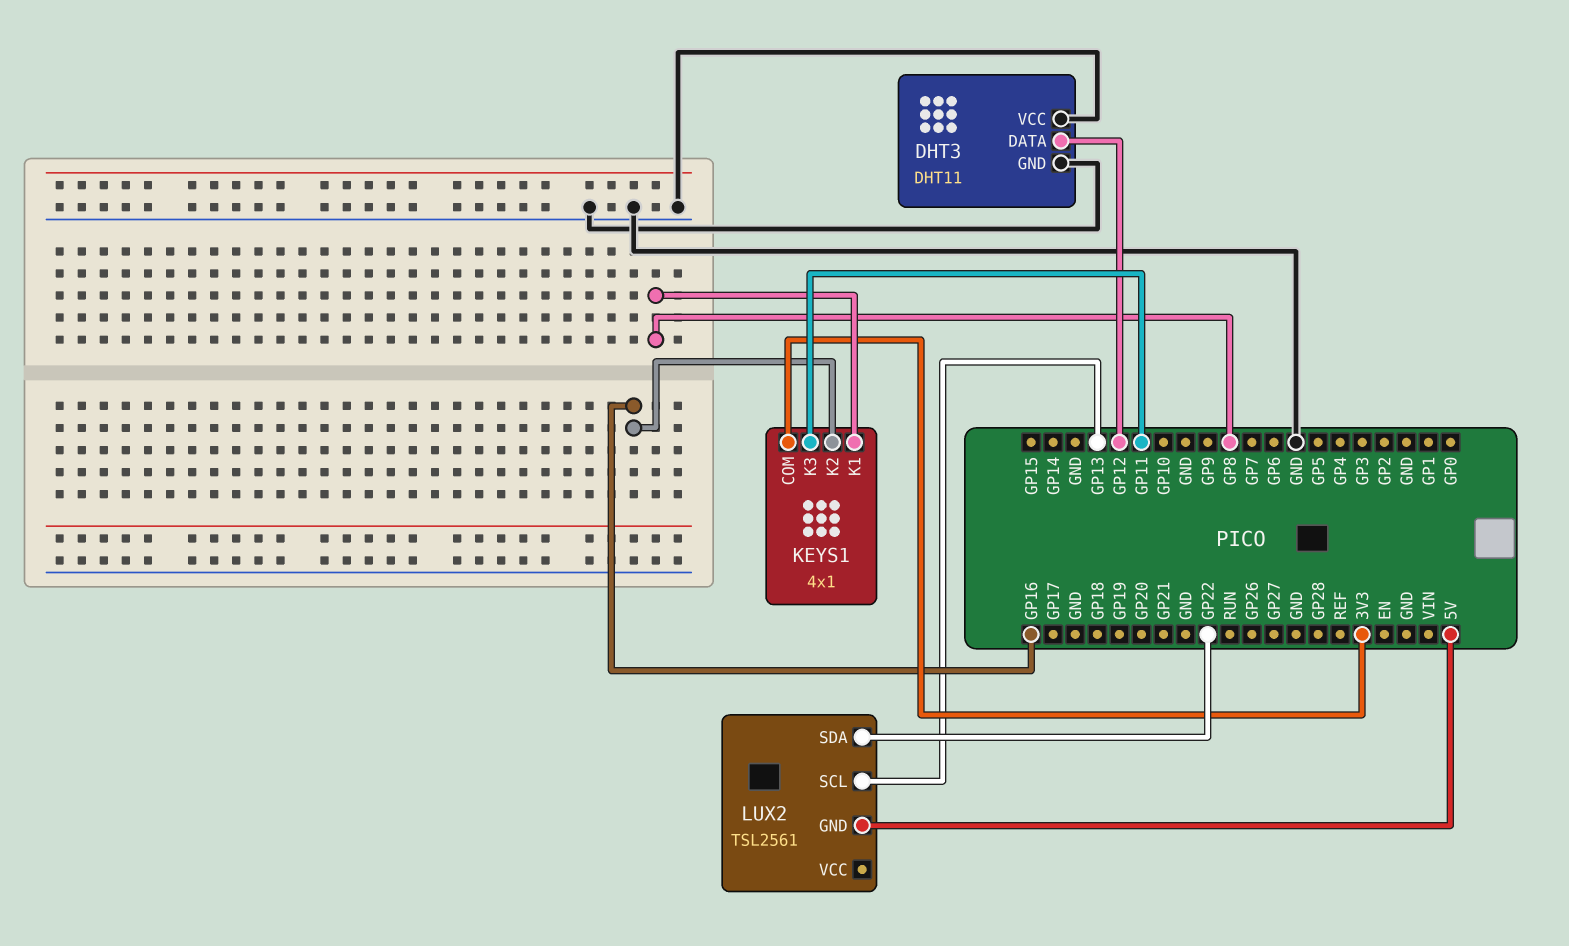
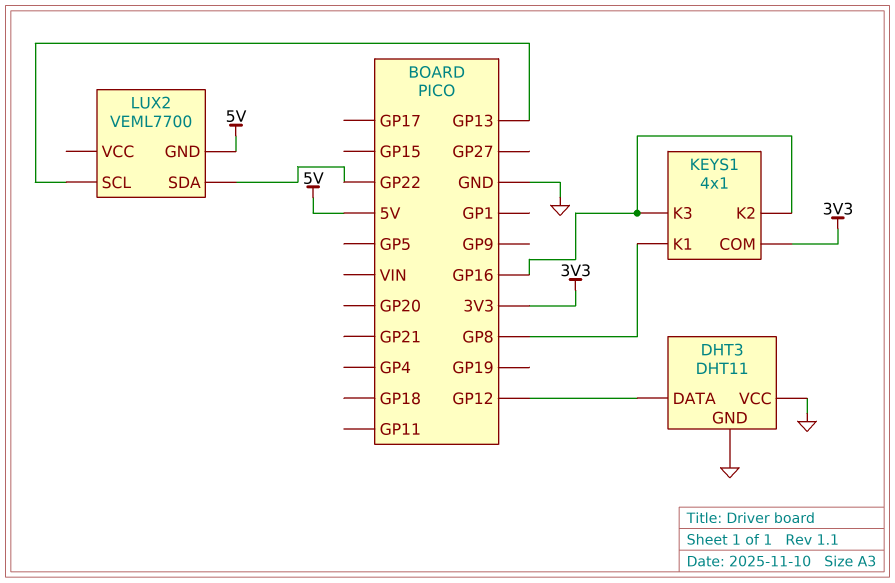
KEYS1 pin K3: GP11 -> GP16
LUX2: TSL2561 -> VEML7700

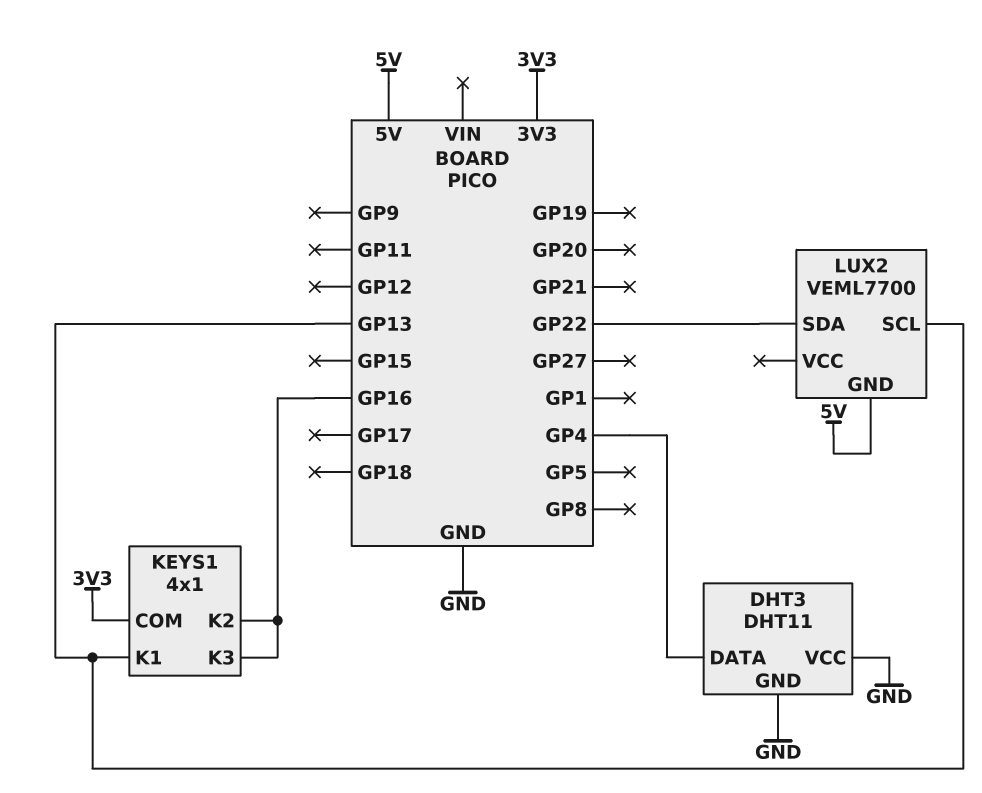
DHT3 pin DATA: GP12 -> GP4
KEYS1 pin K1: GP8 -> GP13

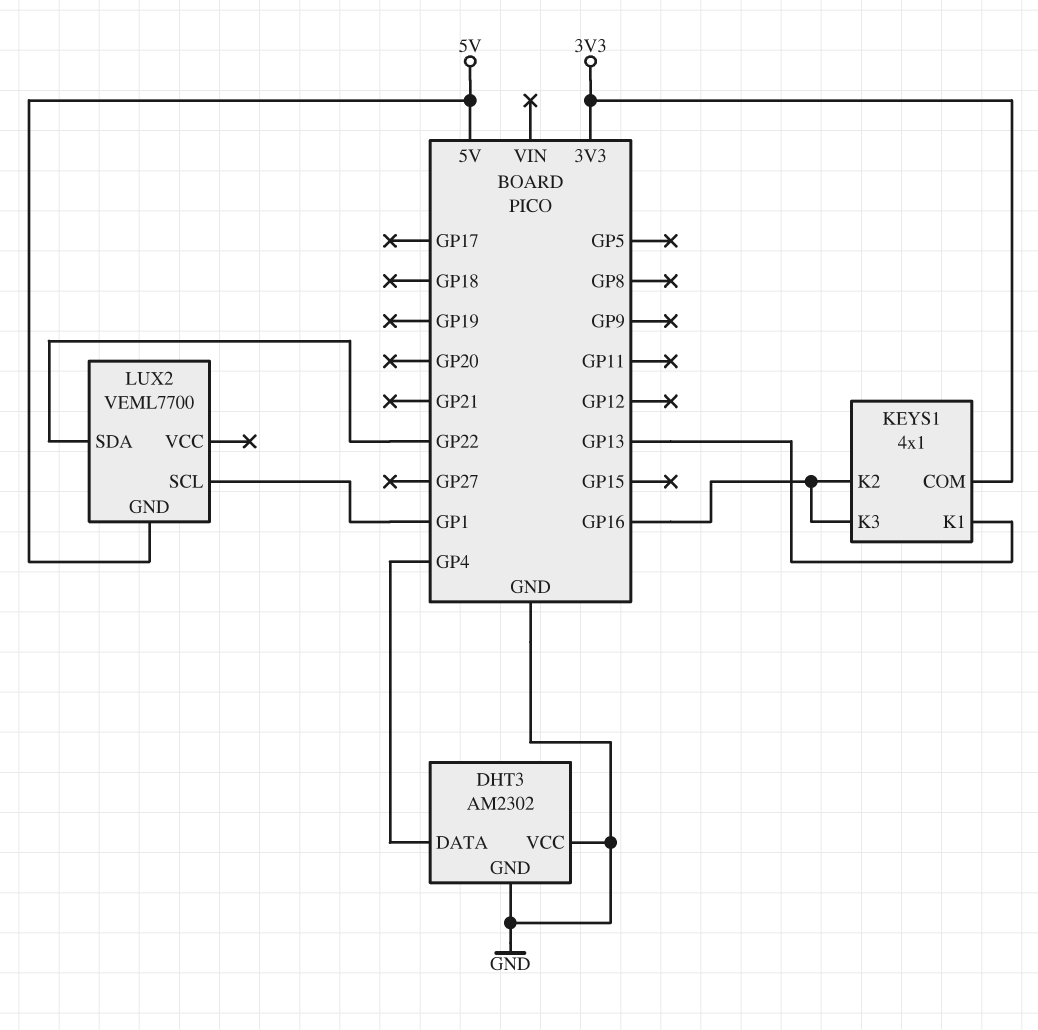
DHT3: DHT11 -> AM2302
LUX2 pin SCL: GP13 -> GP1

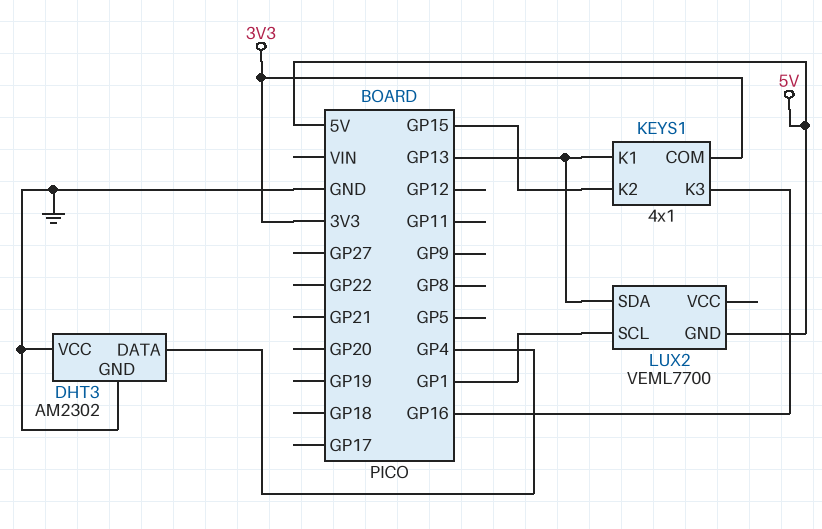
KEYS1 pin K2: GP16 -> GP15
LUX2 pin SDA: GP22 -> GP13

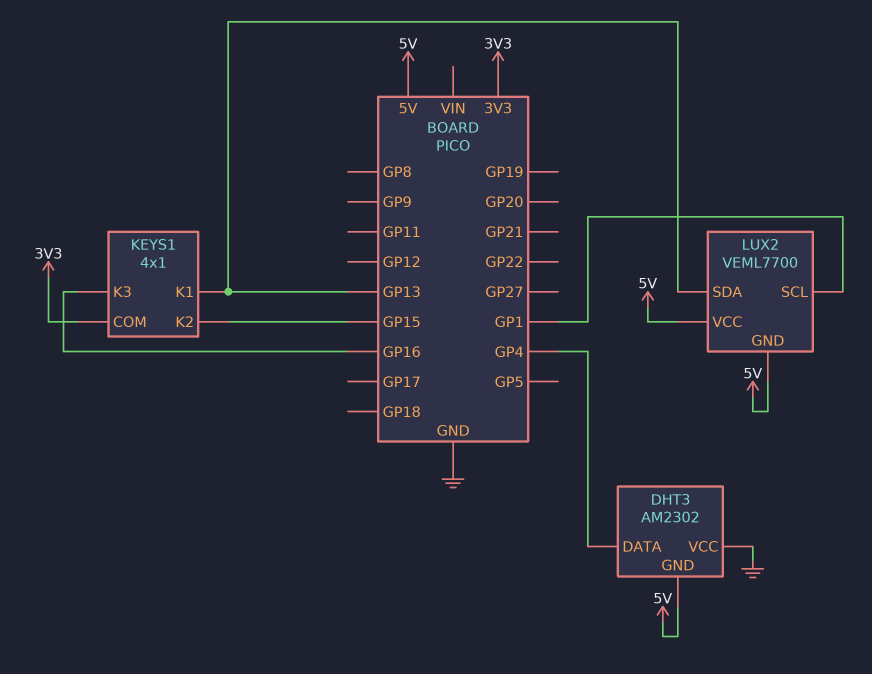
DHT3 pin GND: GND -> 5V
LUX2 pin VCC: none -> 5V

